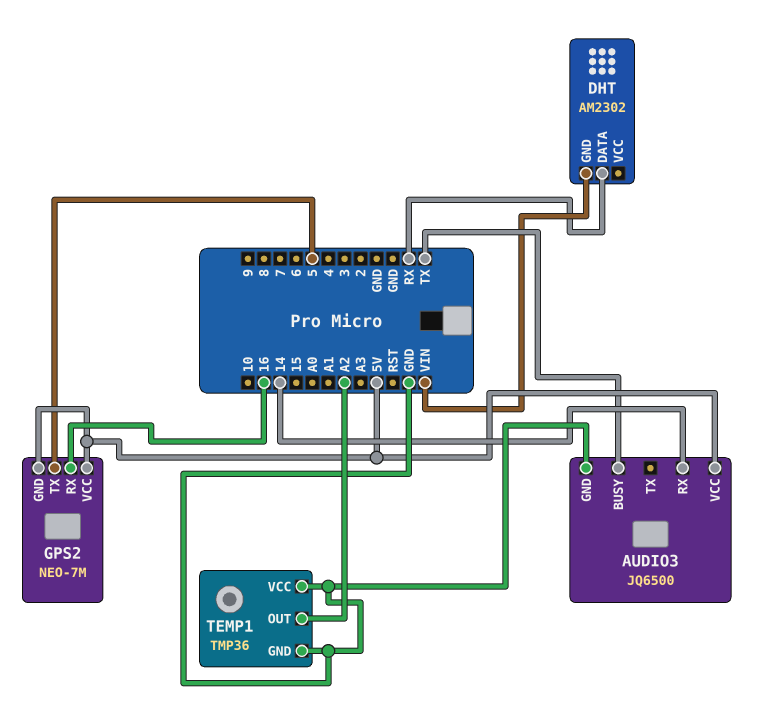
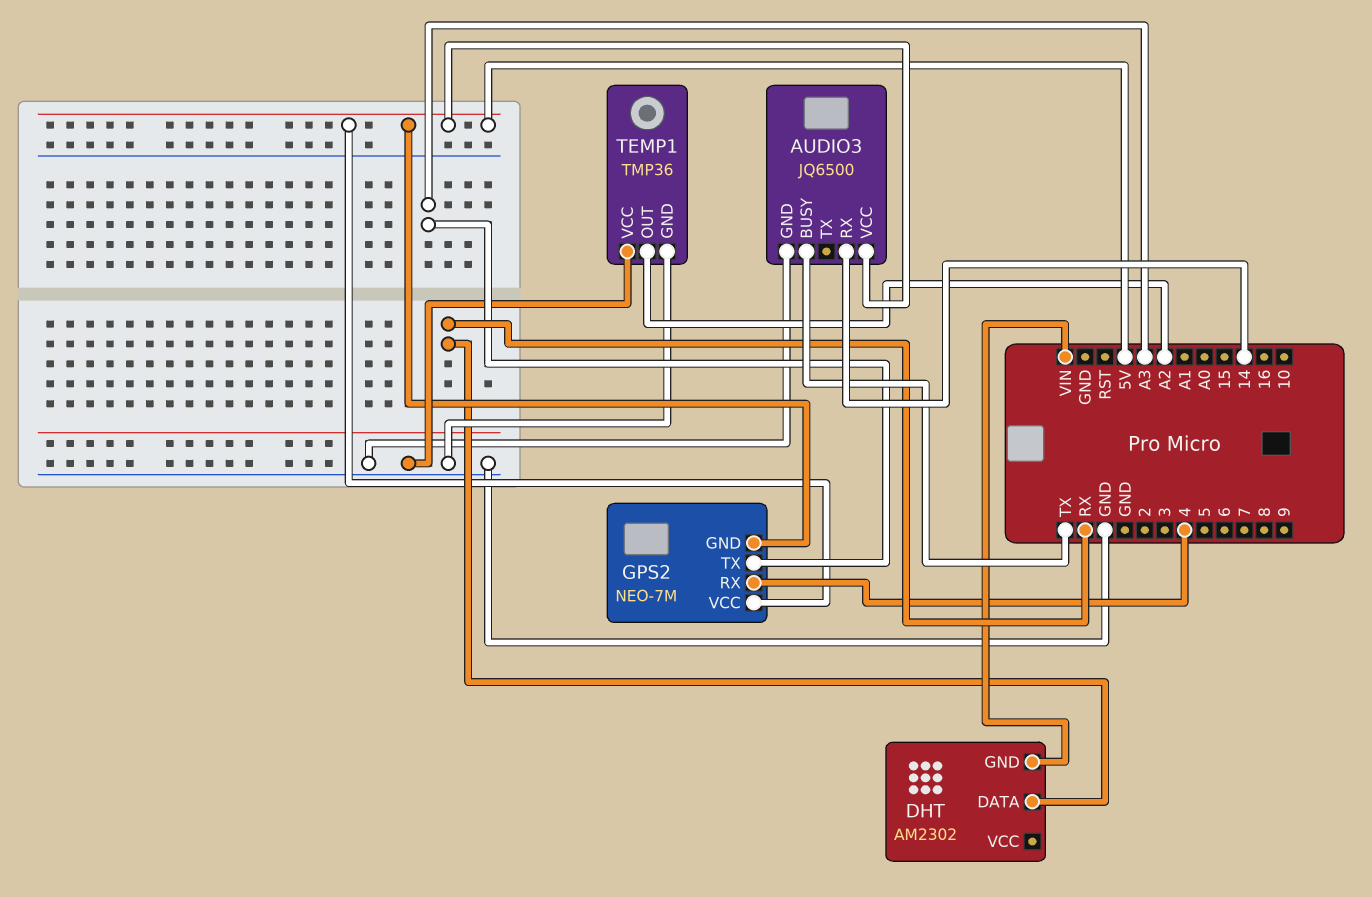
GPS2 pin RX: 16 -> 4
GPS2 pin TX: 5 -> A3

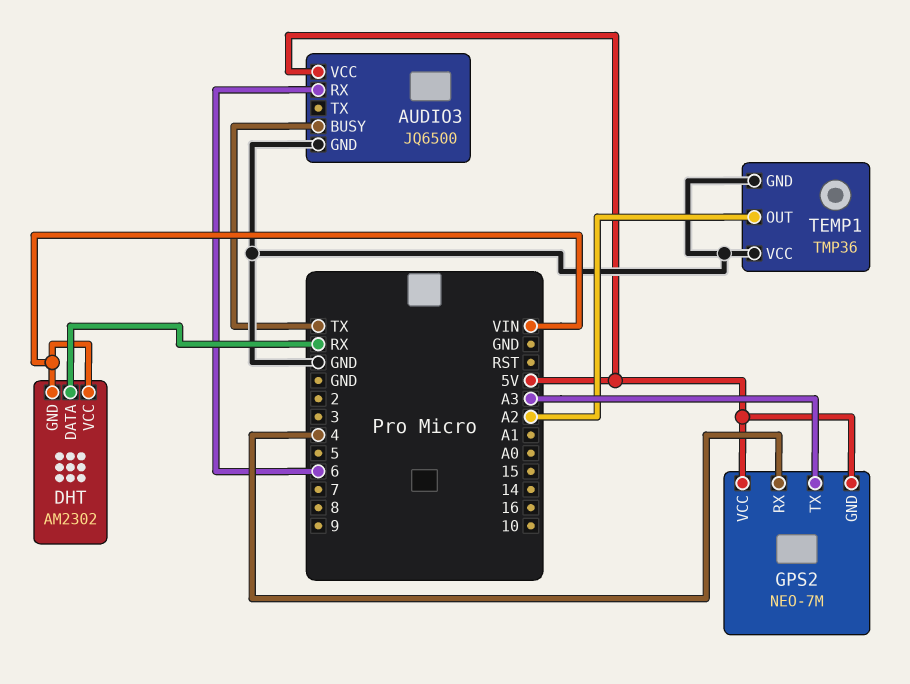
AUDIO3 pin RX: 14 -> 6
DHT pin VCC: none -> VIN

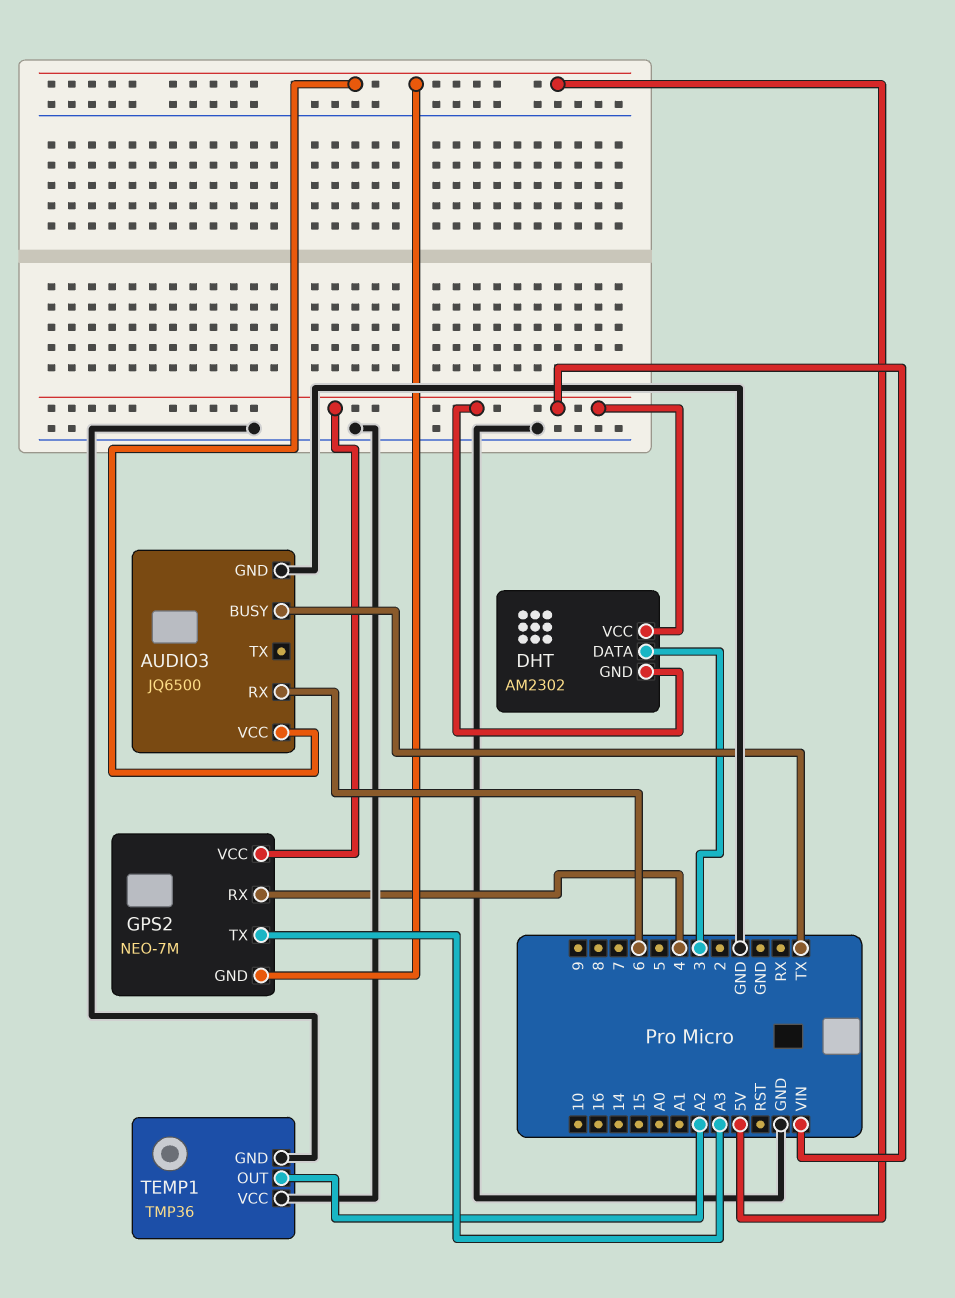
DHT pin DATA: RX -> 3
GPS2 pin VCC: 5V -> VIN

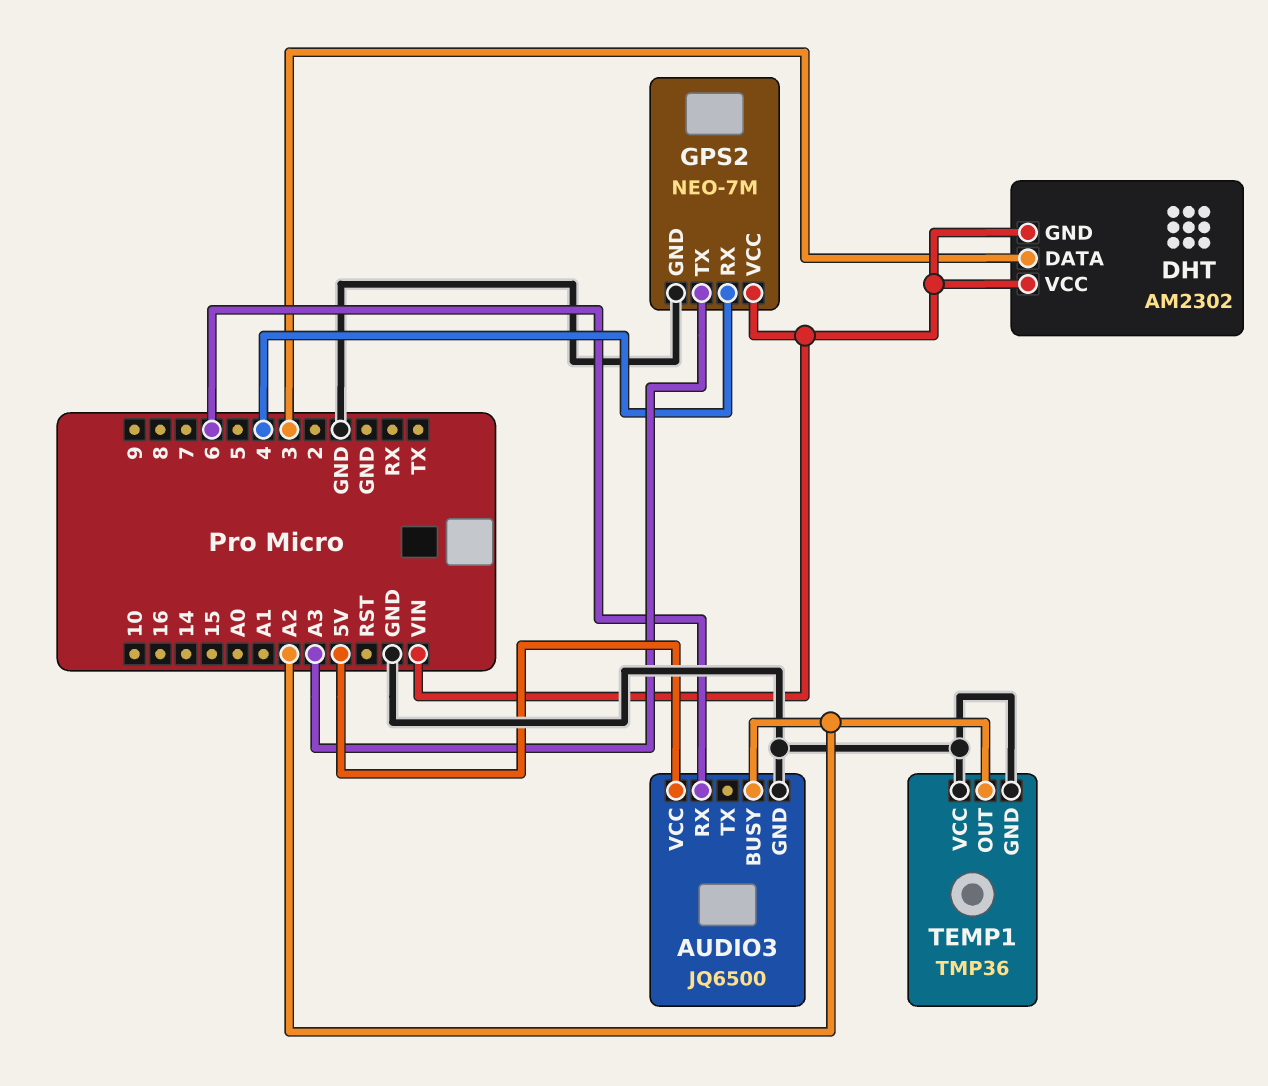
AUDIO3 pin BUSY: TX -> A2
GPS2 pin GND: 5V -> GND

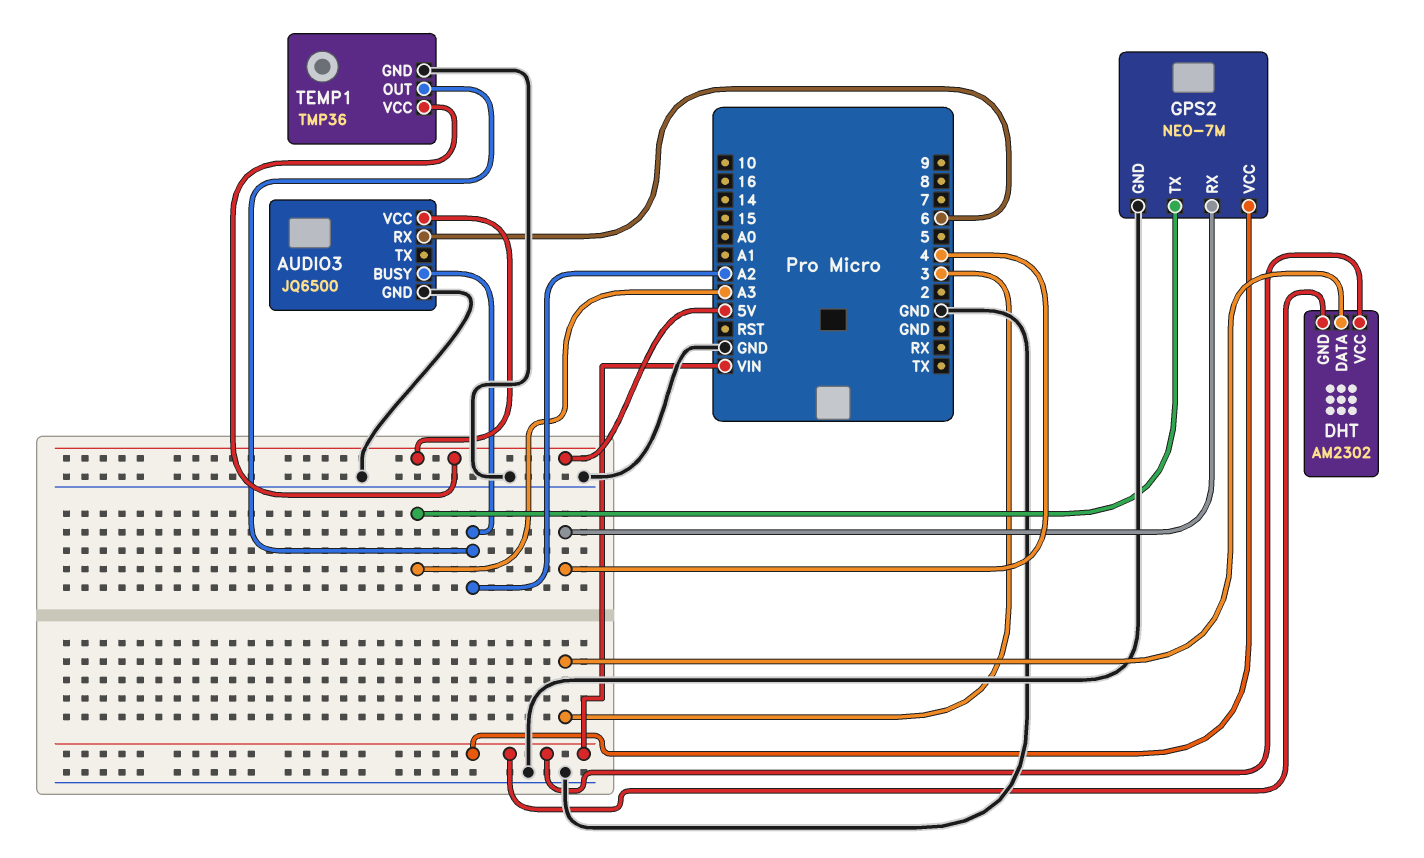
TEMP1 pin VCC: GND -> 5V

